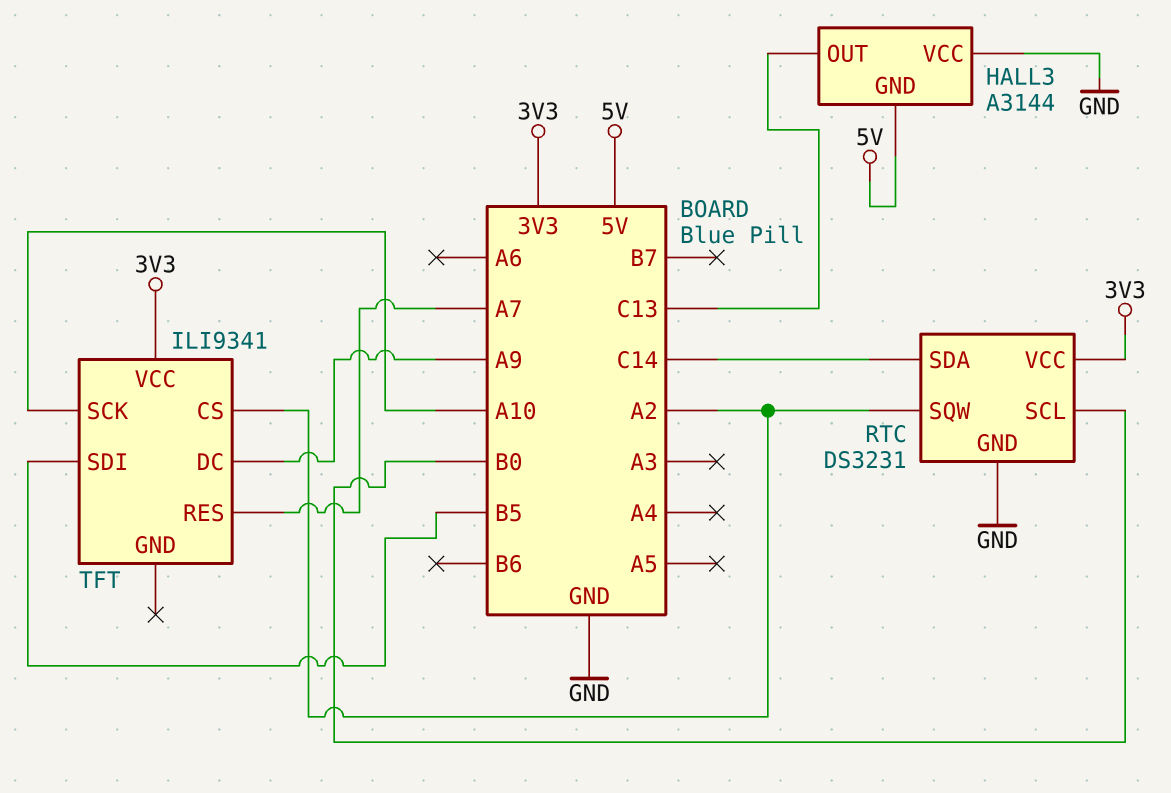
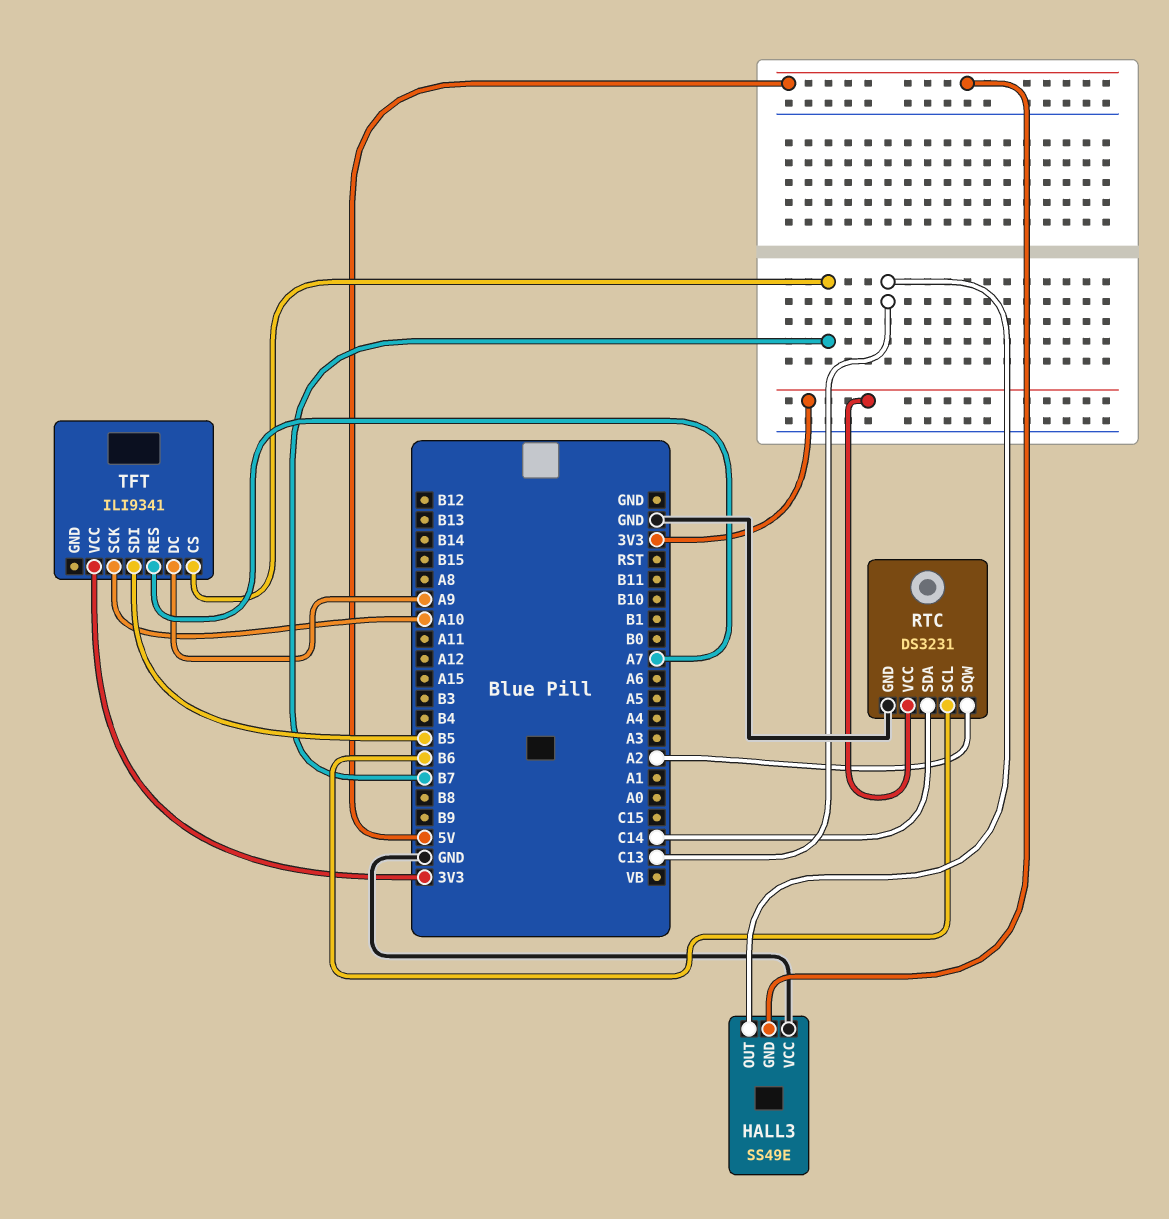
HALL3: A3144 -> SS49E
RTC pin SCL: B0 -> B6
TFT pin CS: A2 -> B7

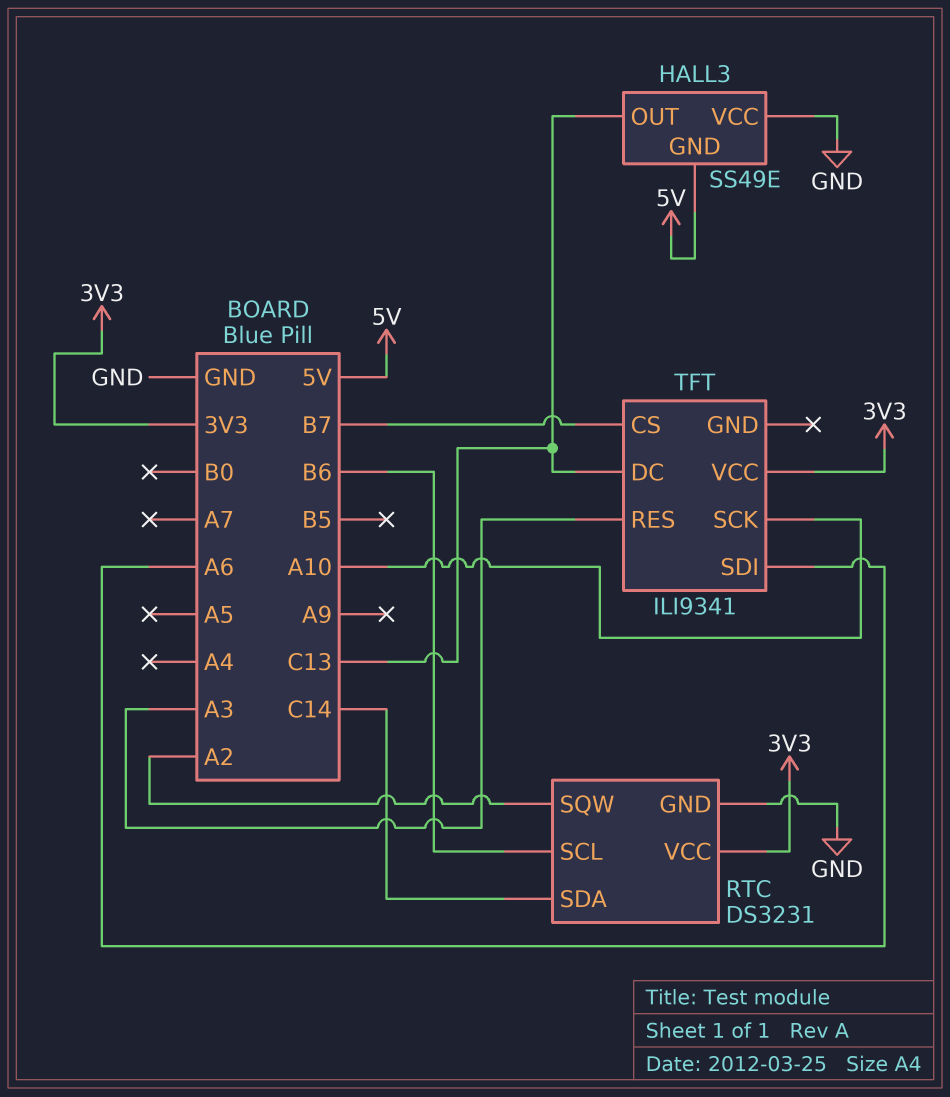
TFT pin DC: A9 -> C13
TFT pin RES: A7 -> A3
TFT pin SDI: B5 -> A6

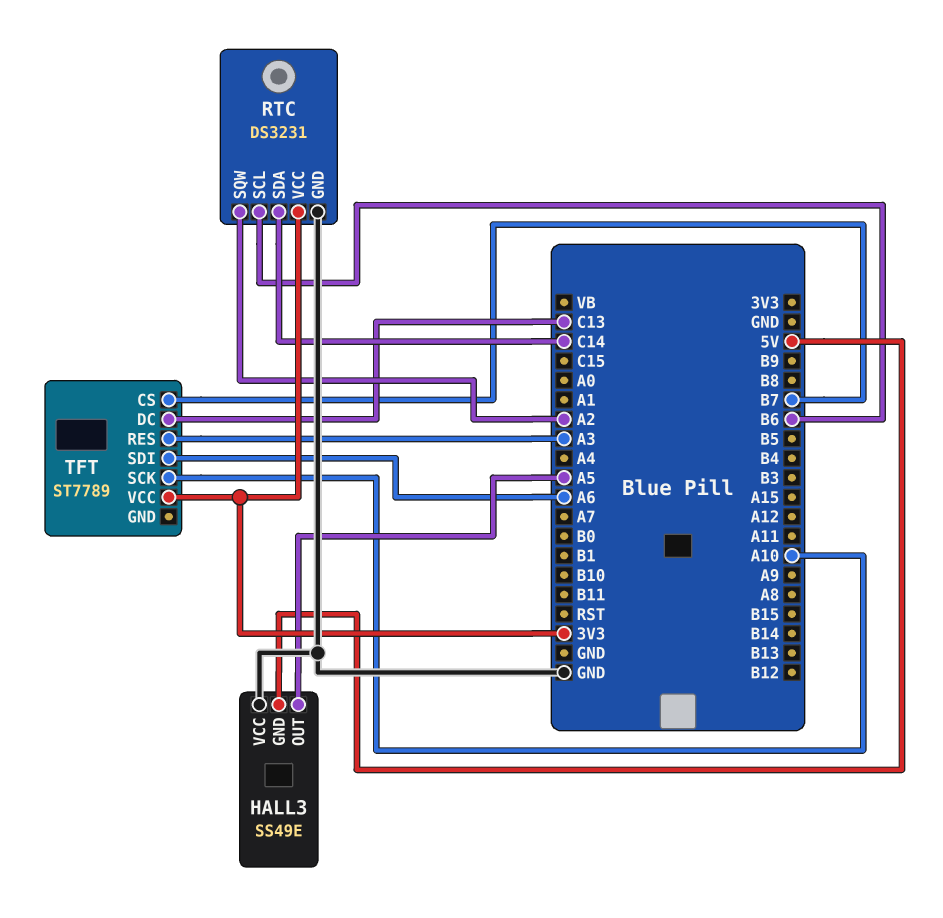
HALL3 pin OUT: C13 -> A5
TFT: ILI9341 -> ST7789

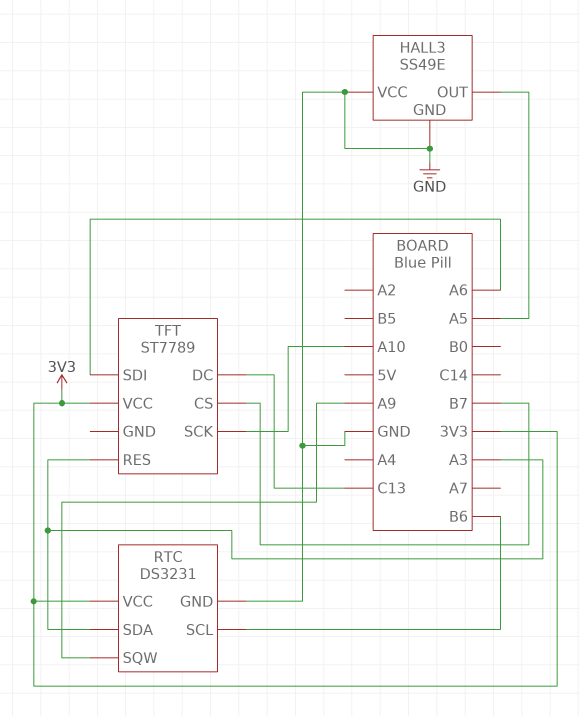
HALL3 pin GND: 5V -> GND
RTC pin SDA: C14 -> A3
RTC pin SQW: A2 -> A9

